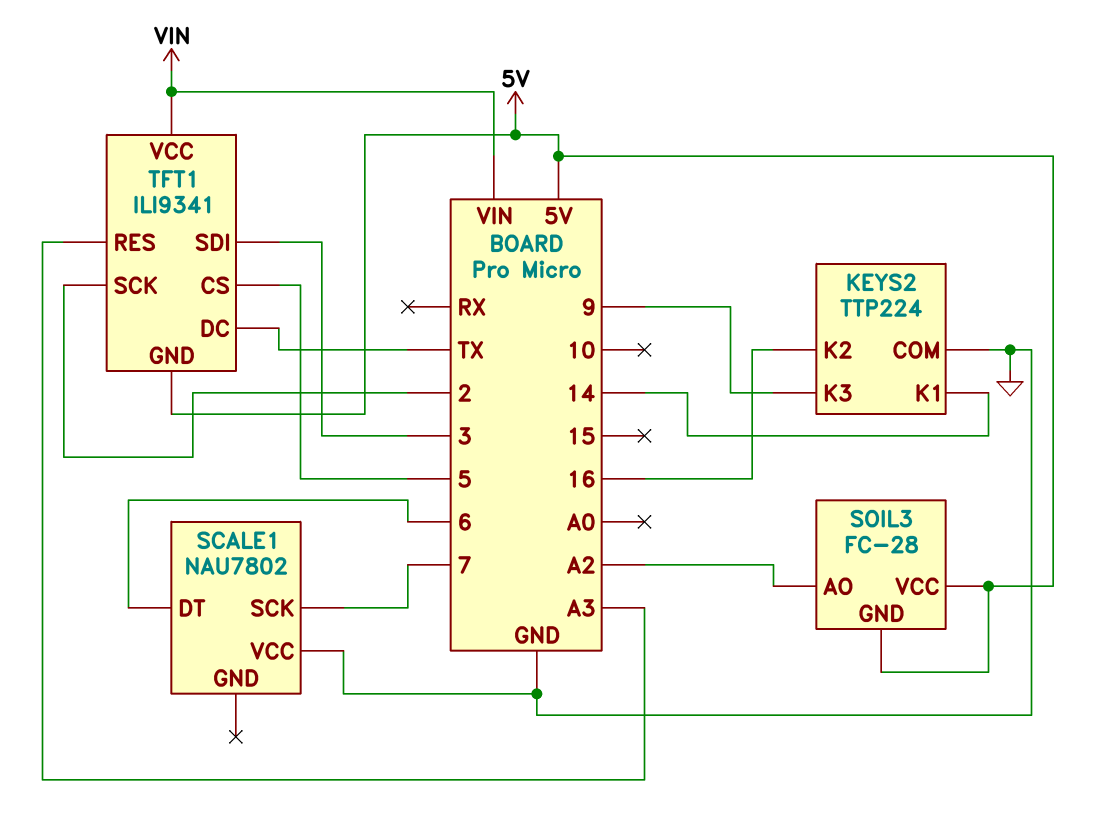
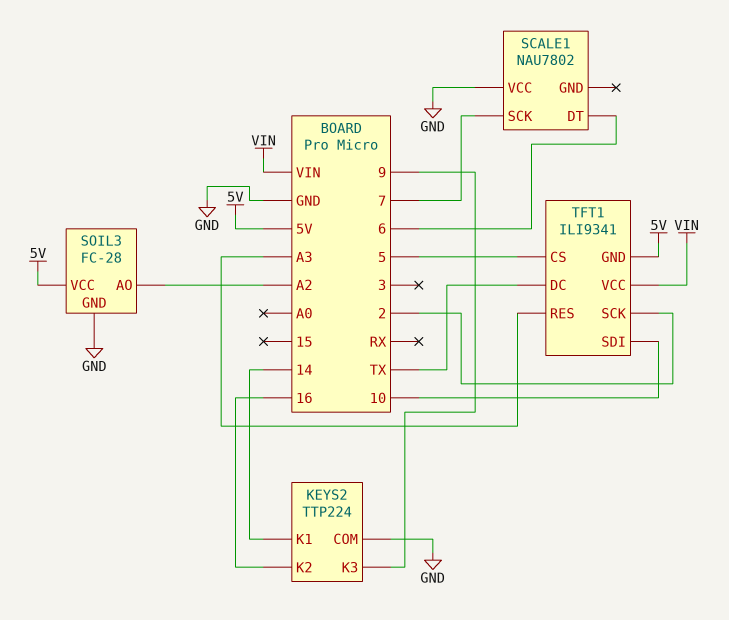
SOIL3 pin GND: 5V -> GND
TFT1 pin SDI: 3 -> 10

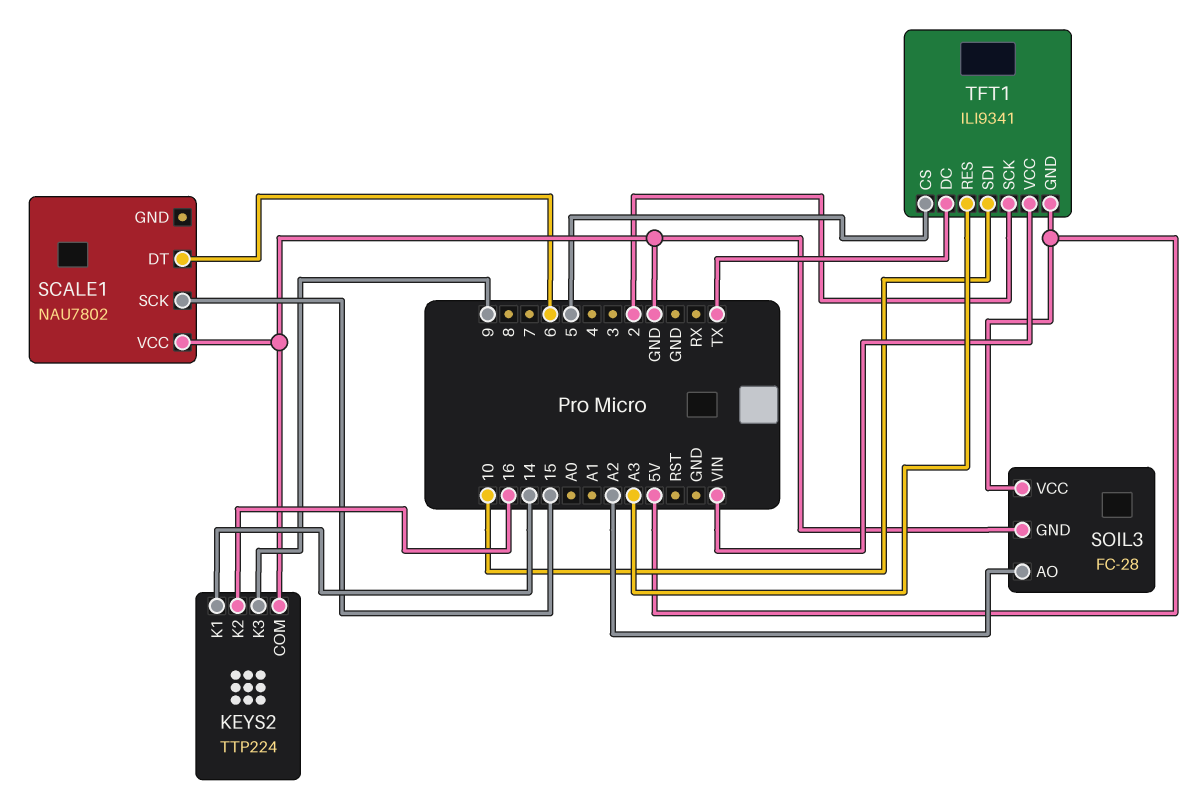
SCALE1 pin SCK: 7 -> 15

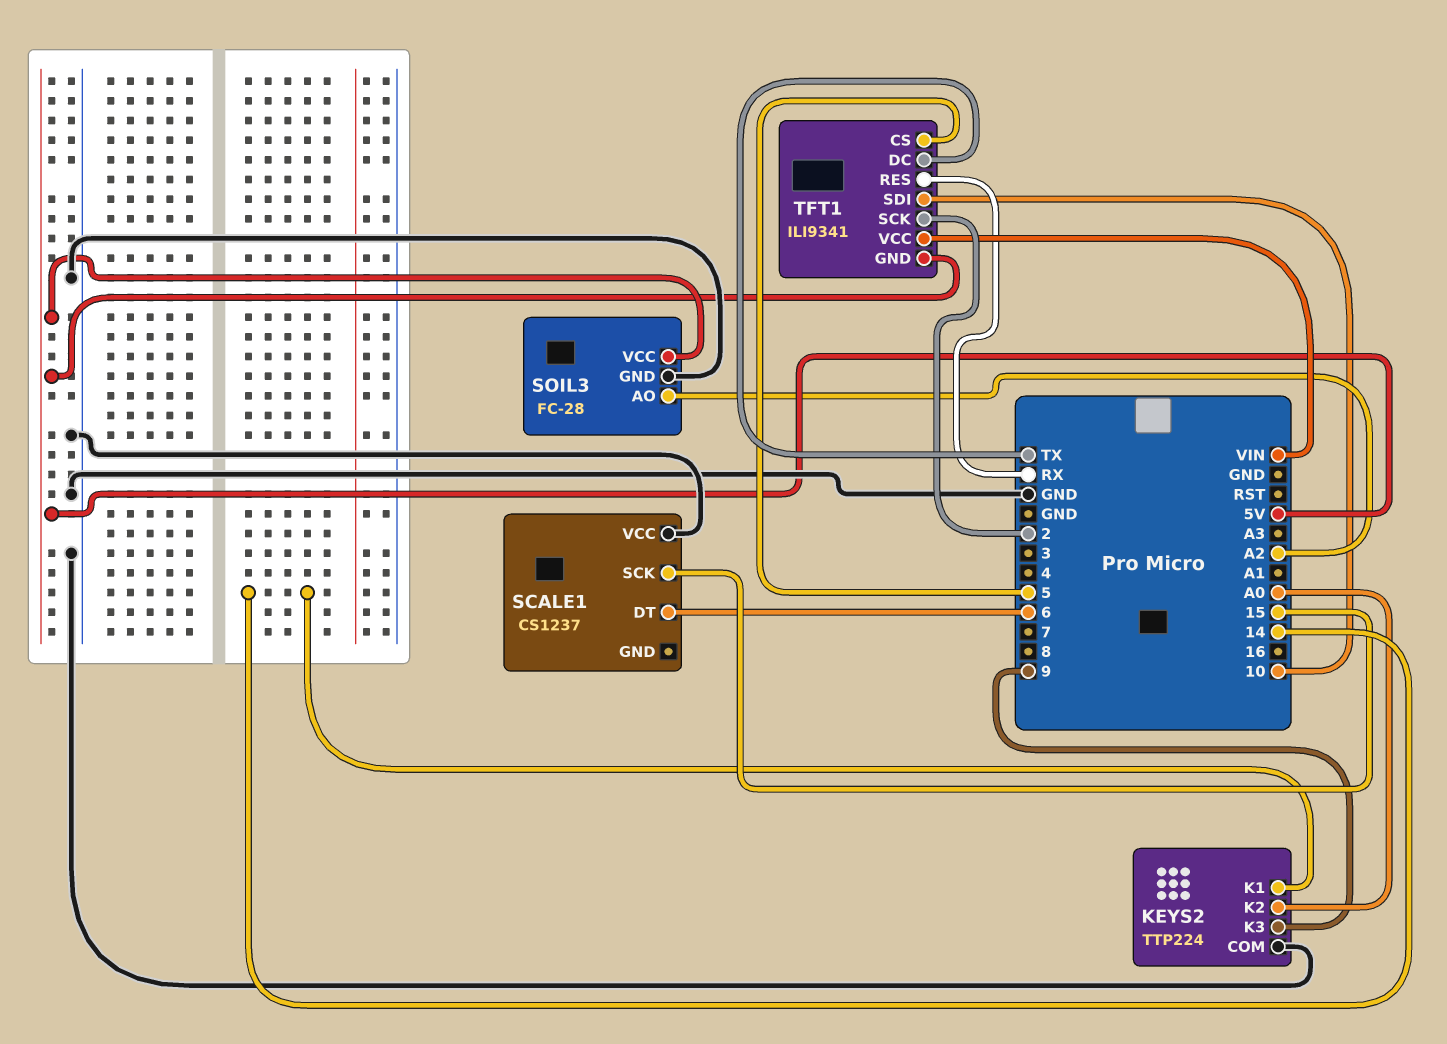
KEYS2 pin K2: 16 -> A0
SCALE1: NAU7802 -> CS1237
TFT1 pin RES: A3 -> RX

